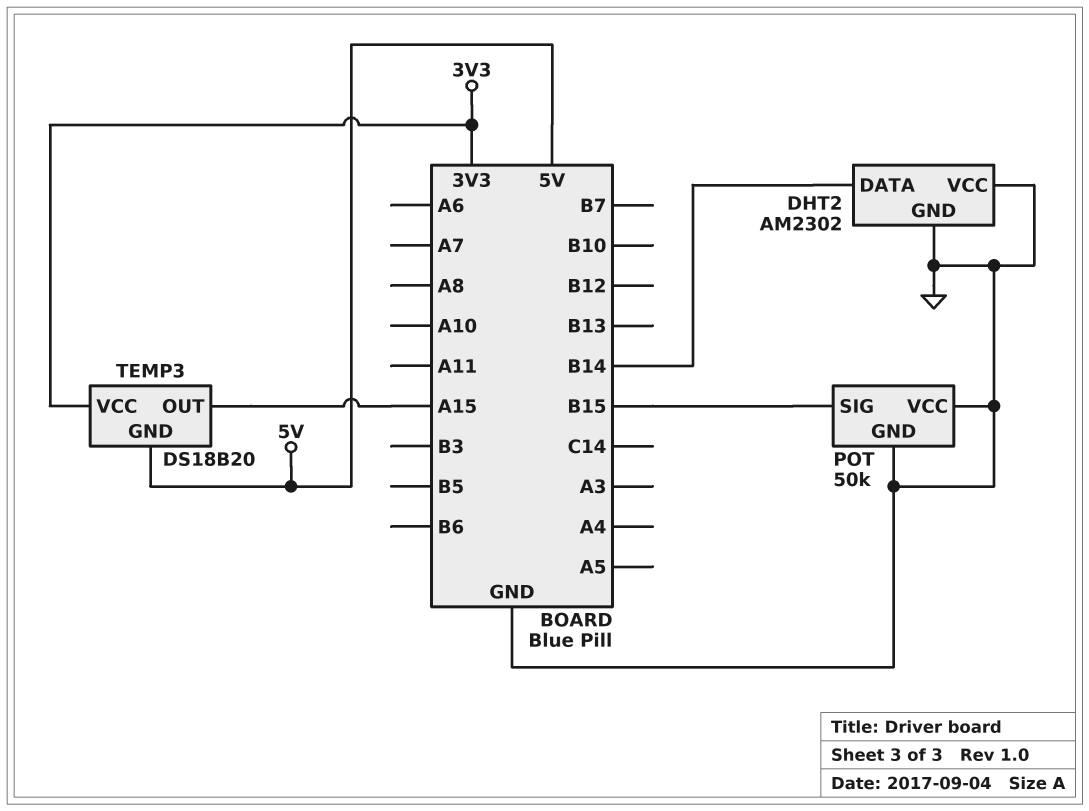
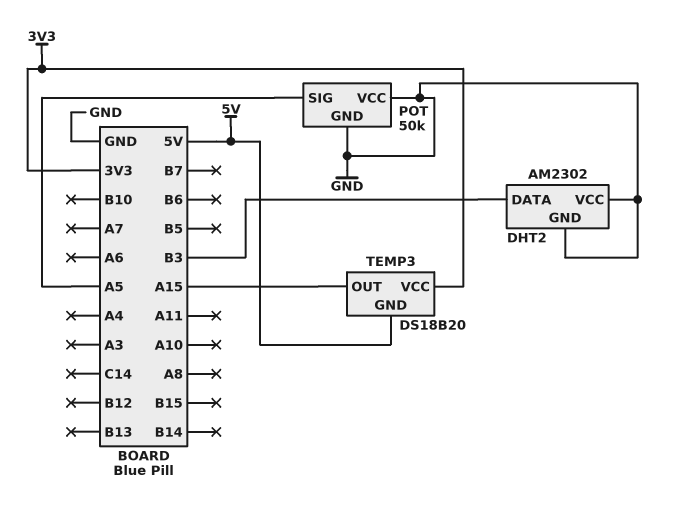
DHT2 pin DATA: B14 -> B3
POT pin SIG: B15 -> A5

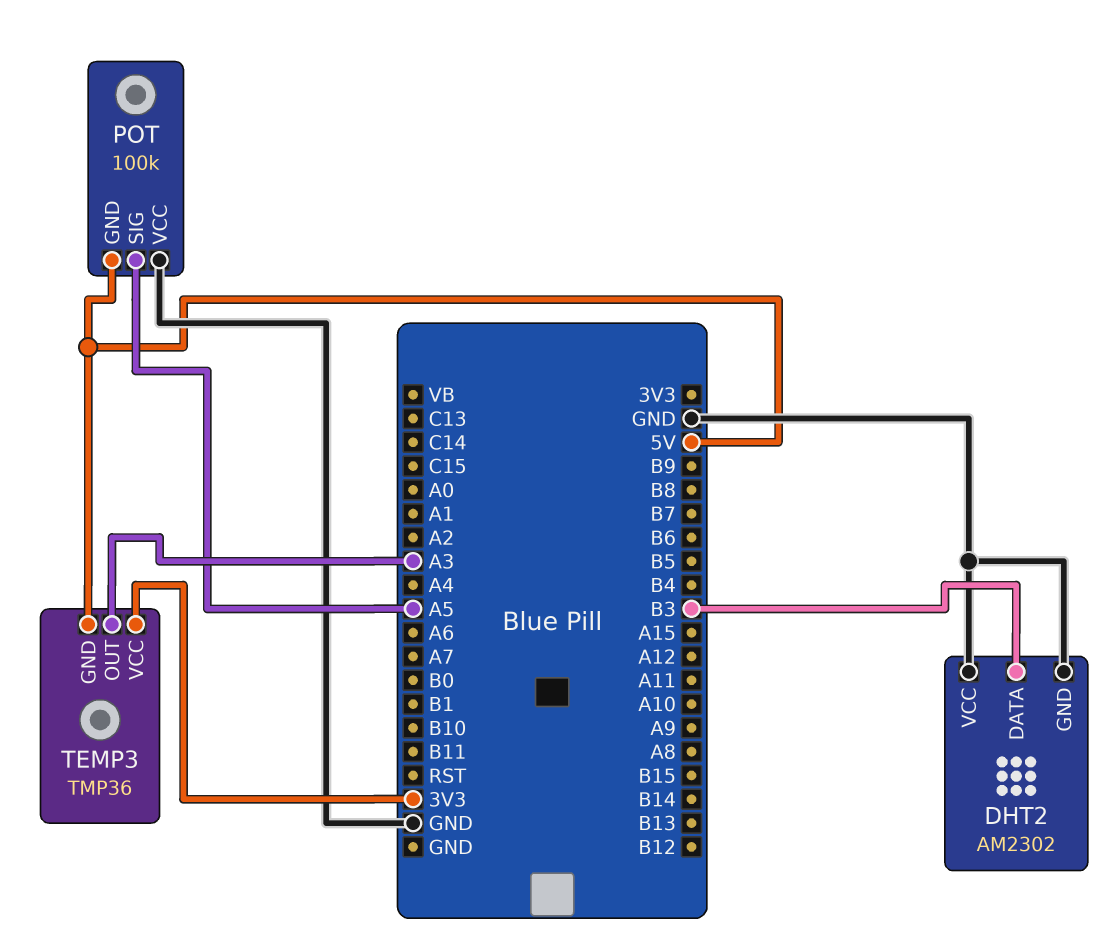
POT: 50k -> 100k
POT pin GND: GND -> 5V
TEMP3: DS18B20 -> TMP36
TEMP3 pin OUT: A15 -> A3

